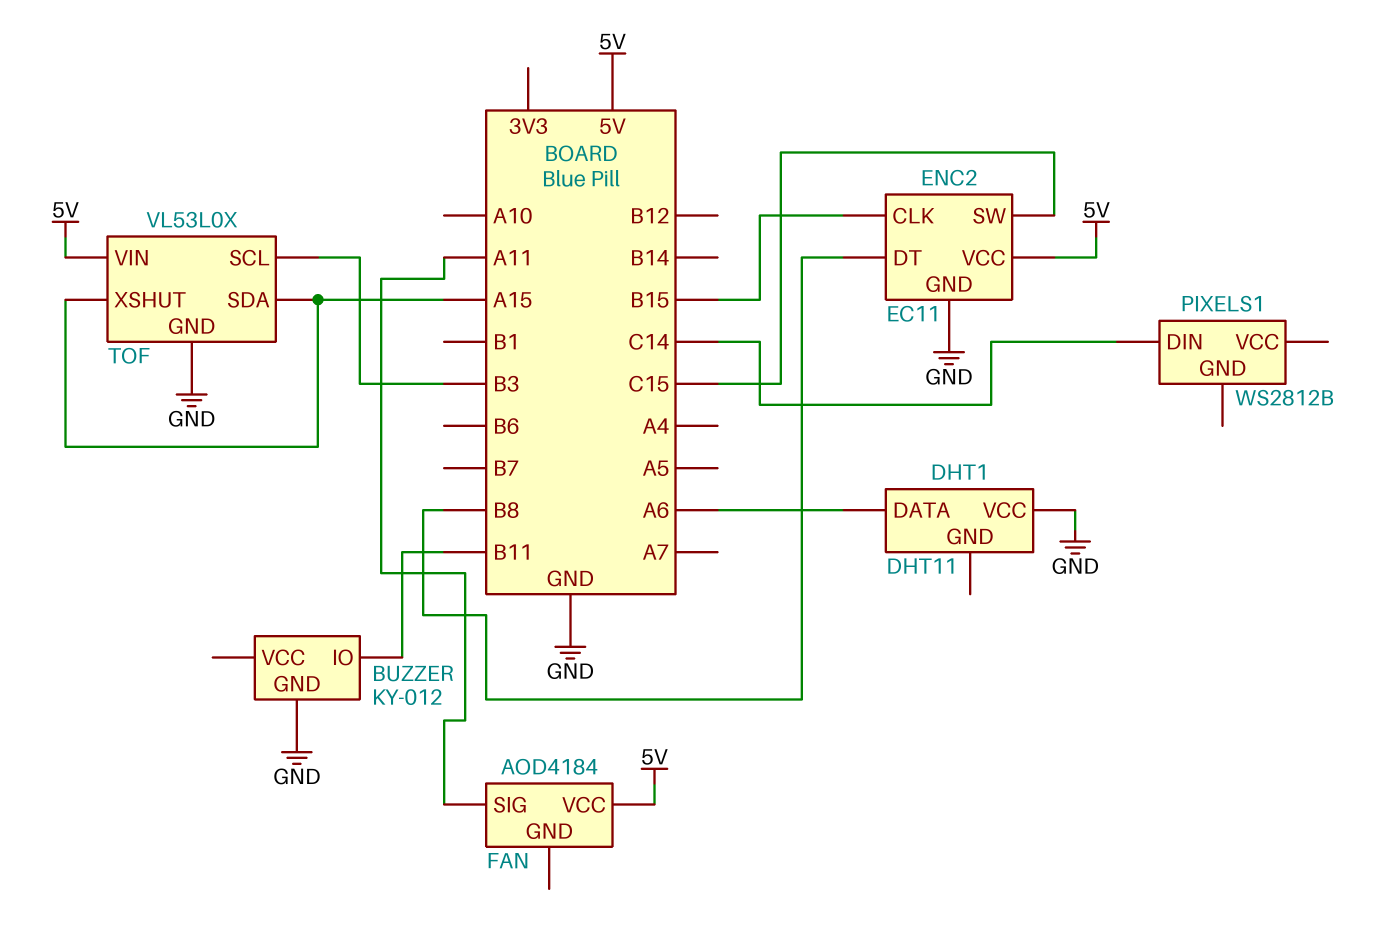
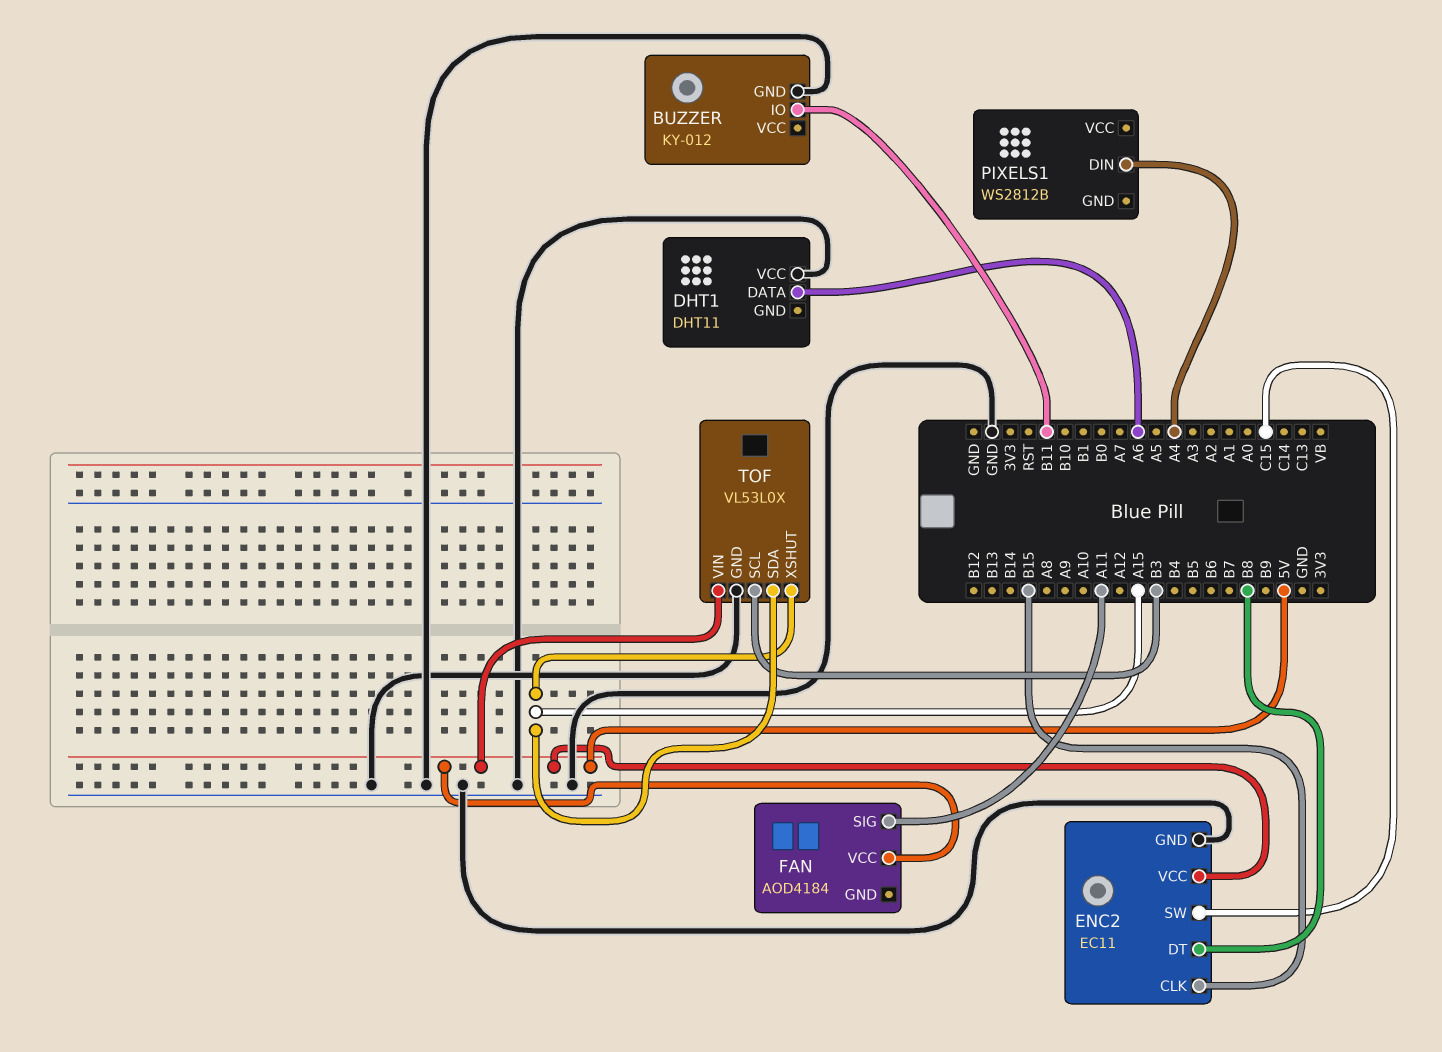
PIXELS1 pin DIN: C14 -> A4

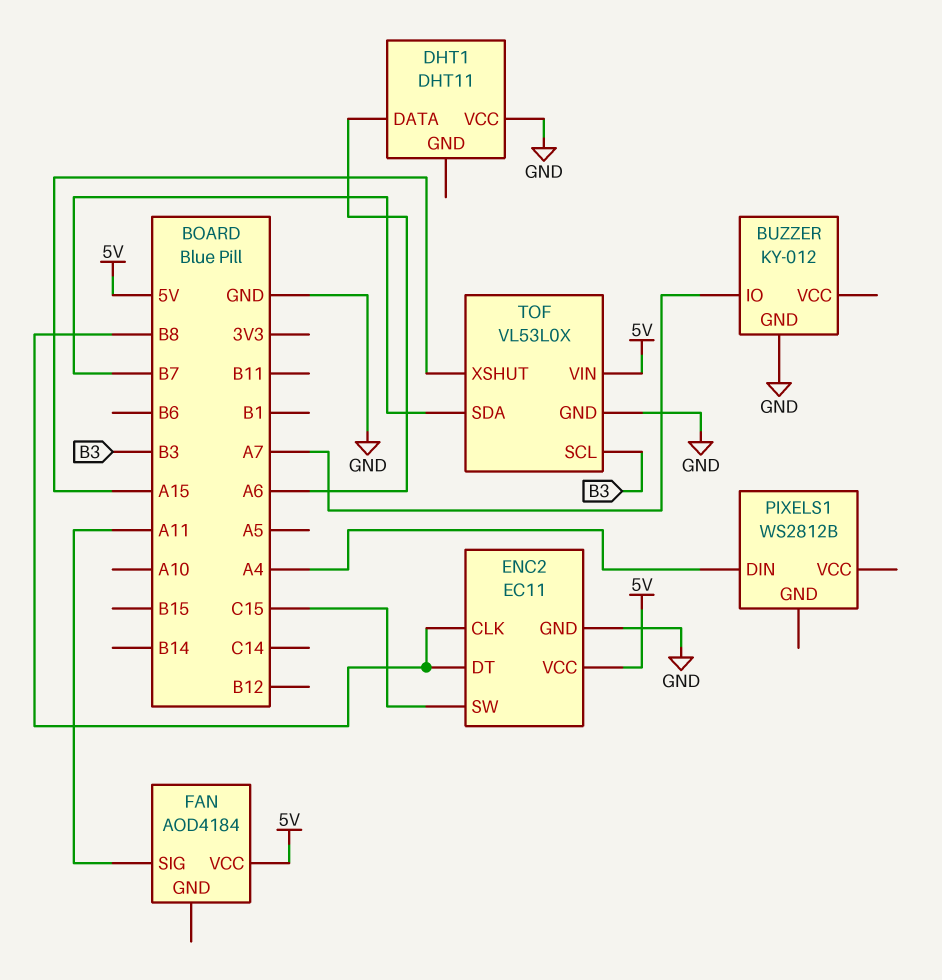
BUZZER pin IO: B11 -> A7
ENC2 pin CLK: B15 -> B8
TOF pin SDA: A15 -> B7

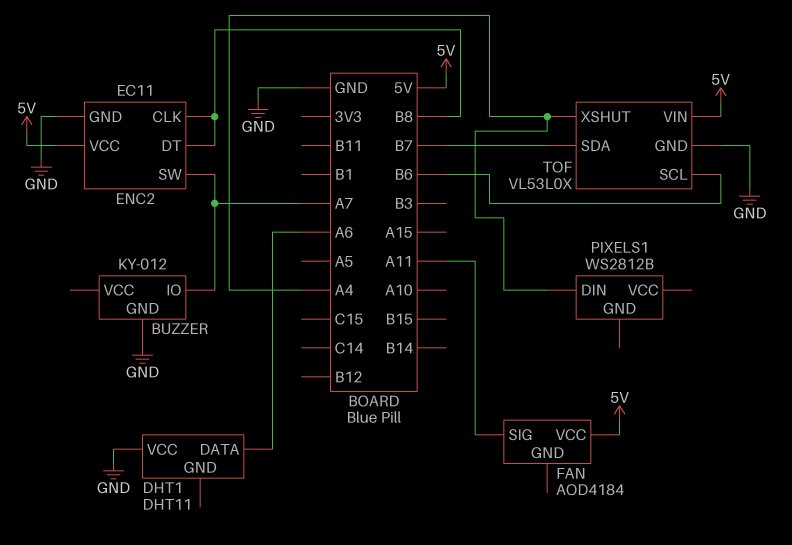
ENC2 pin SW: C15 -> A7
TOF pin SCL: B3 -> B6
TOF pin XSHUT: A15 -> A4

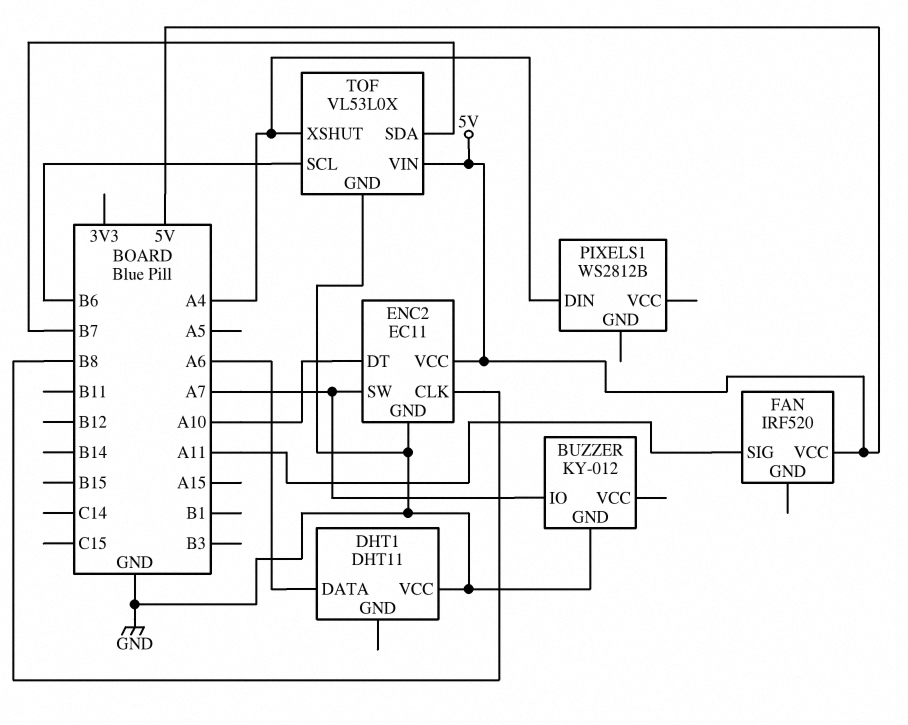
ENC2 pin DT: B8 -> A10
FAN: AOD4184 -> IRF520

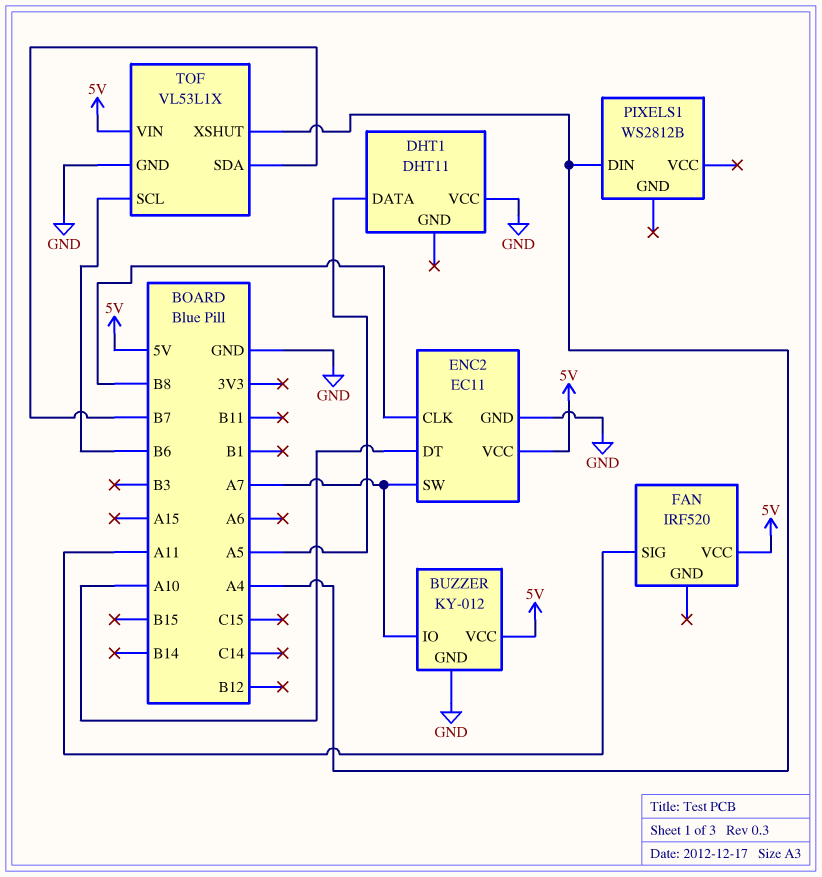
BUZZER pin VCC: none -> 5V
DHT1 pin DATA: A6 -> A5
TOF: VL53L0X -> VL53L1X

